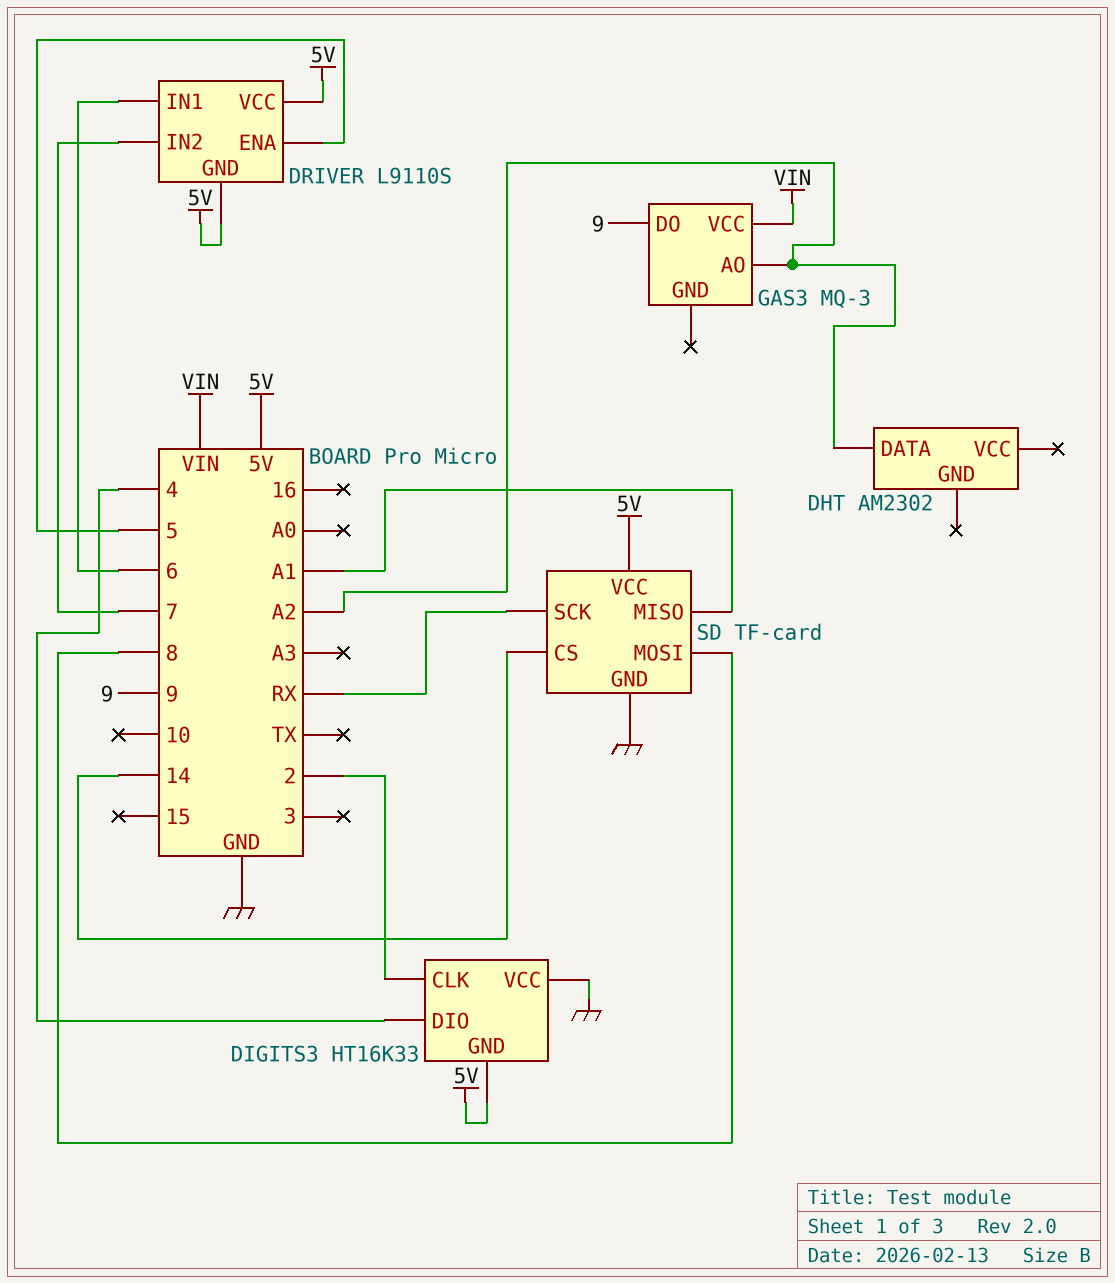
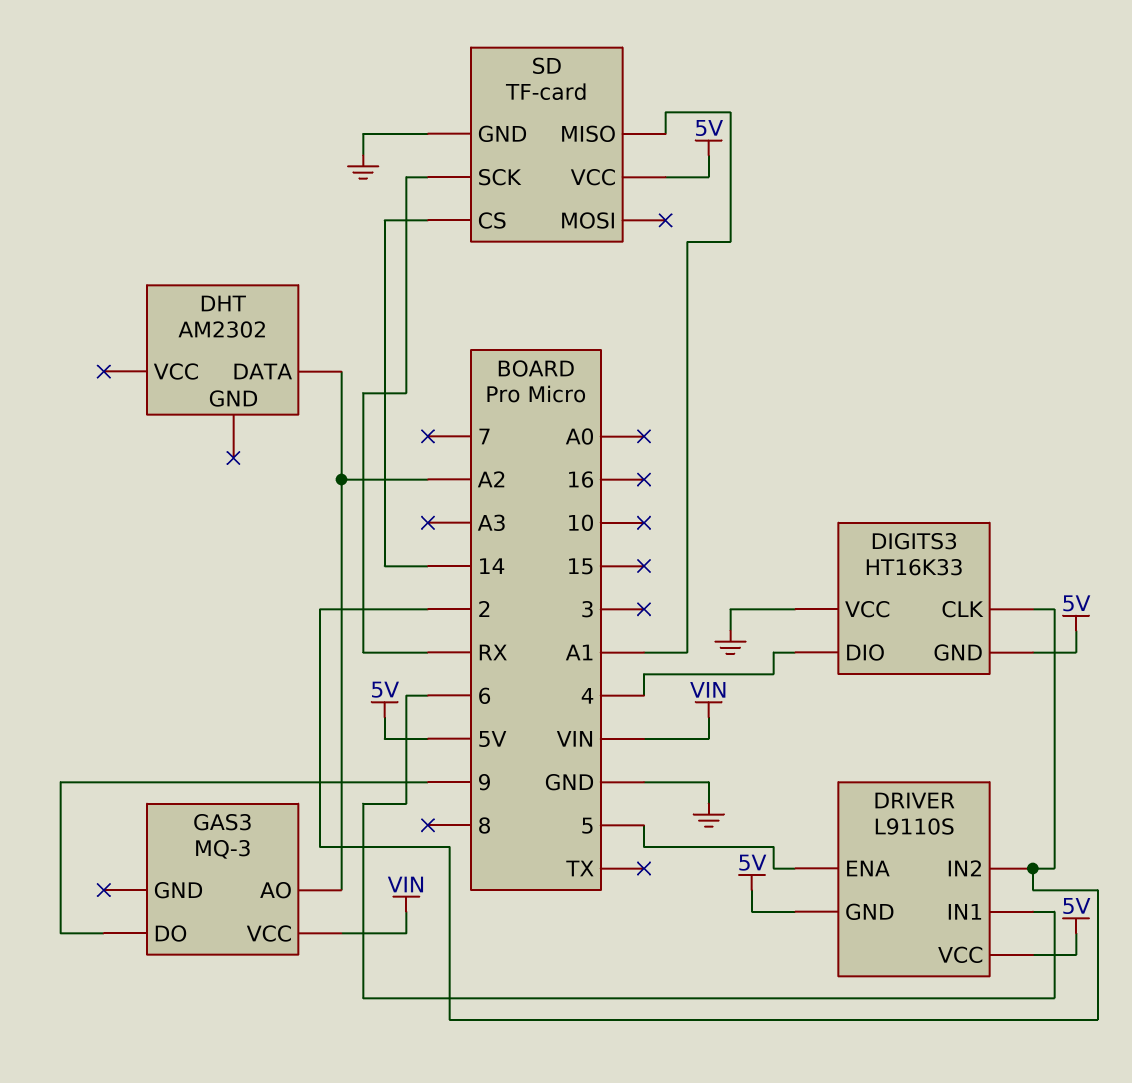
DRIVER pin IN2: 7 -> 2
SD pin MOSI: 8 -> none

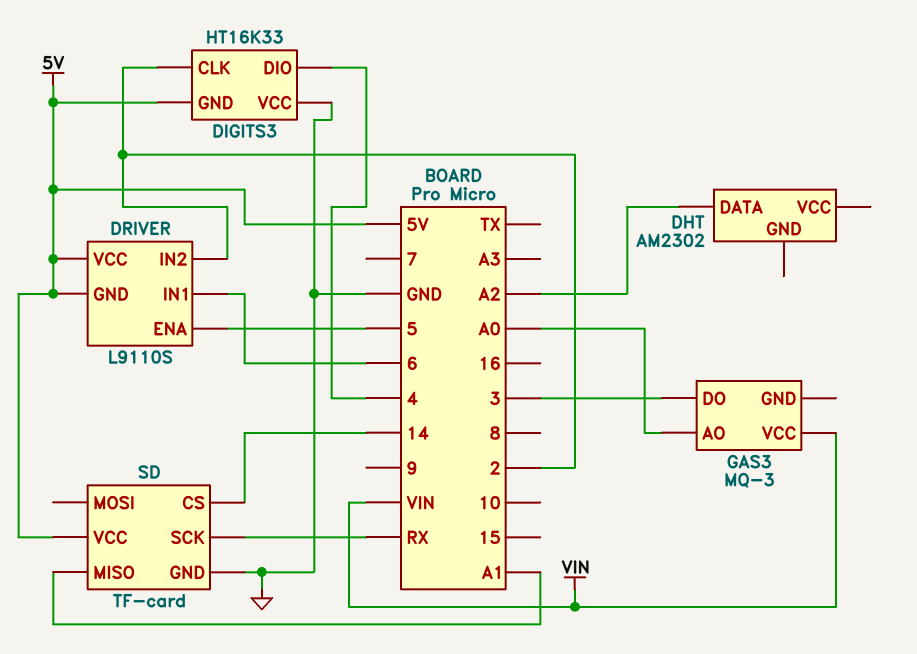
GAS3 pin AO: A2 -> A0
GAS3 pin DO: 9 -> 3

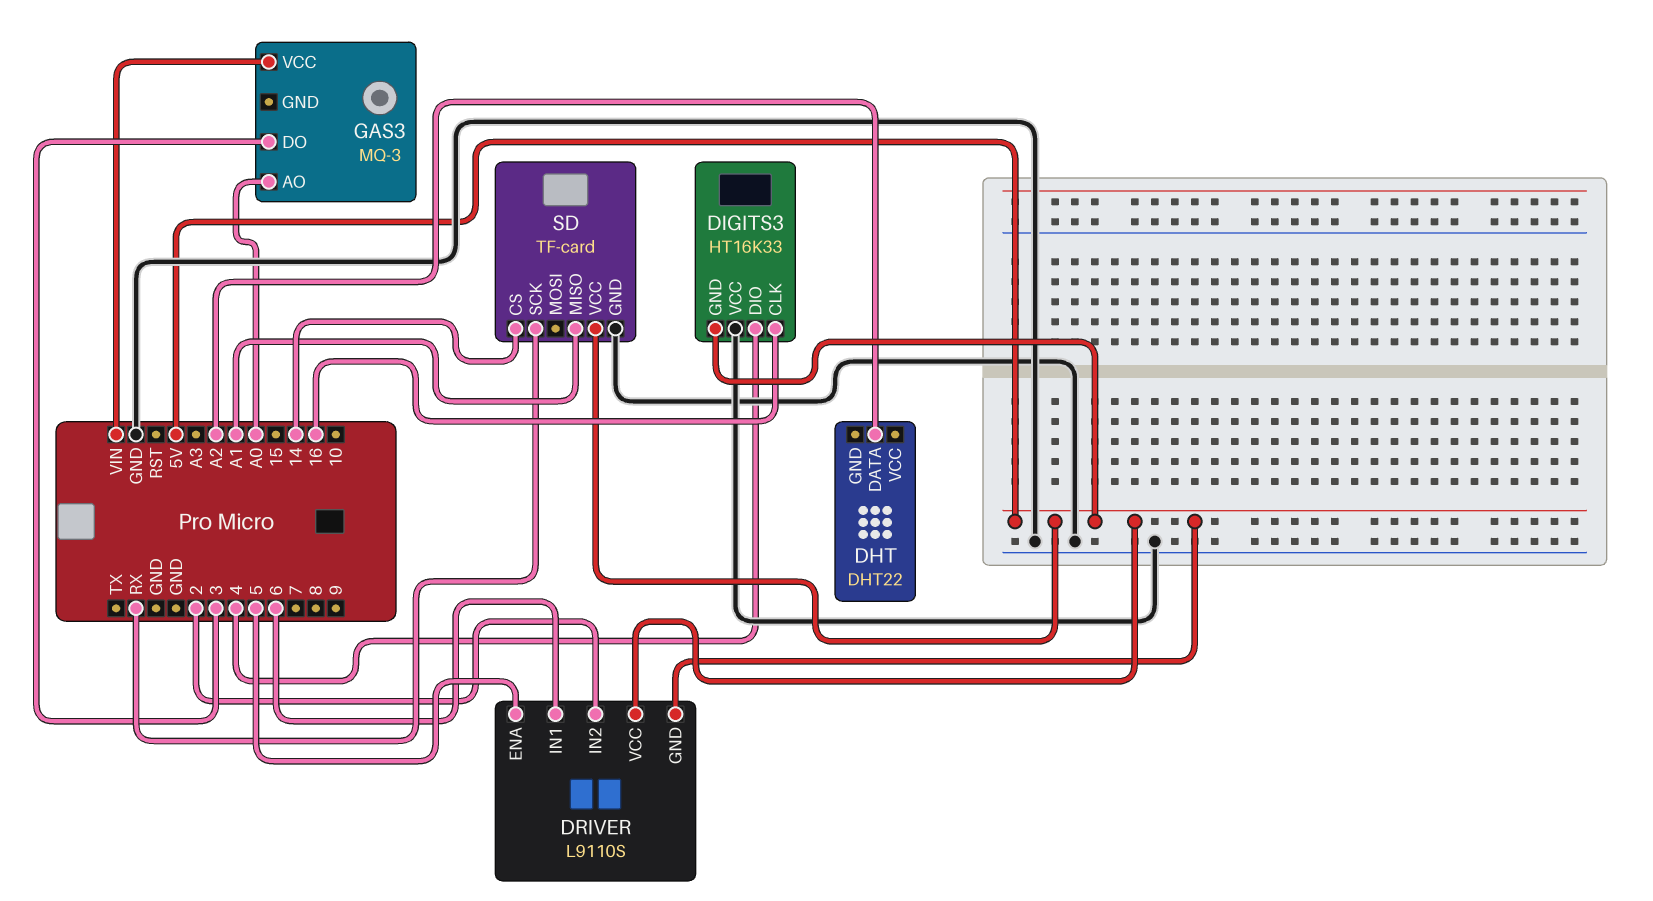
DHT: AM2302 -> DHT22
DIGITS3 pin CLK: 2 -> 16

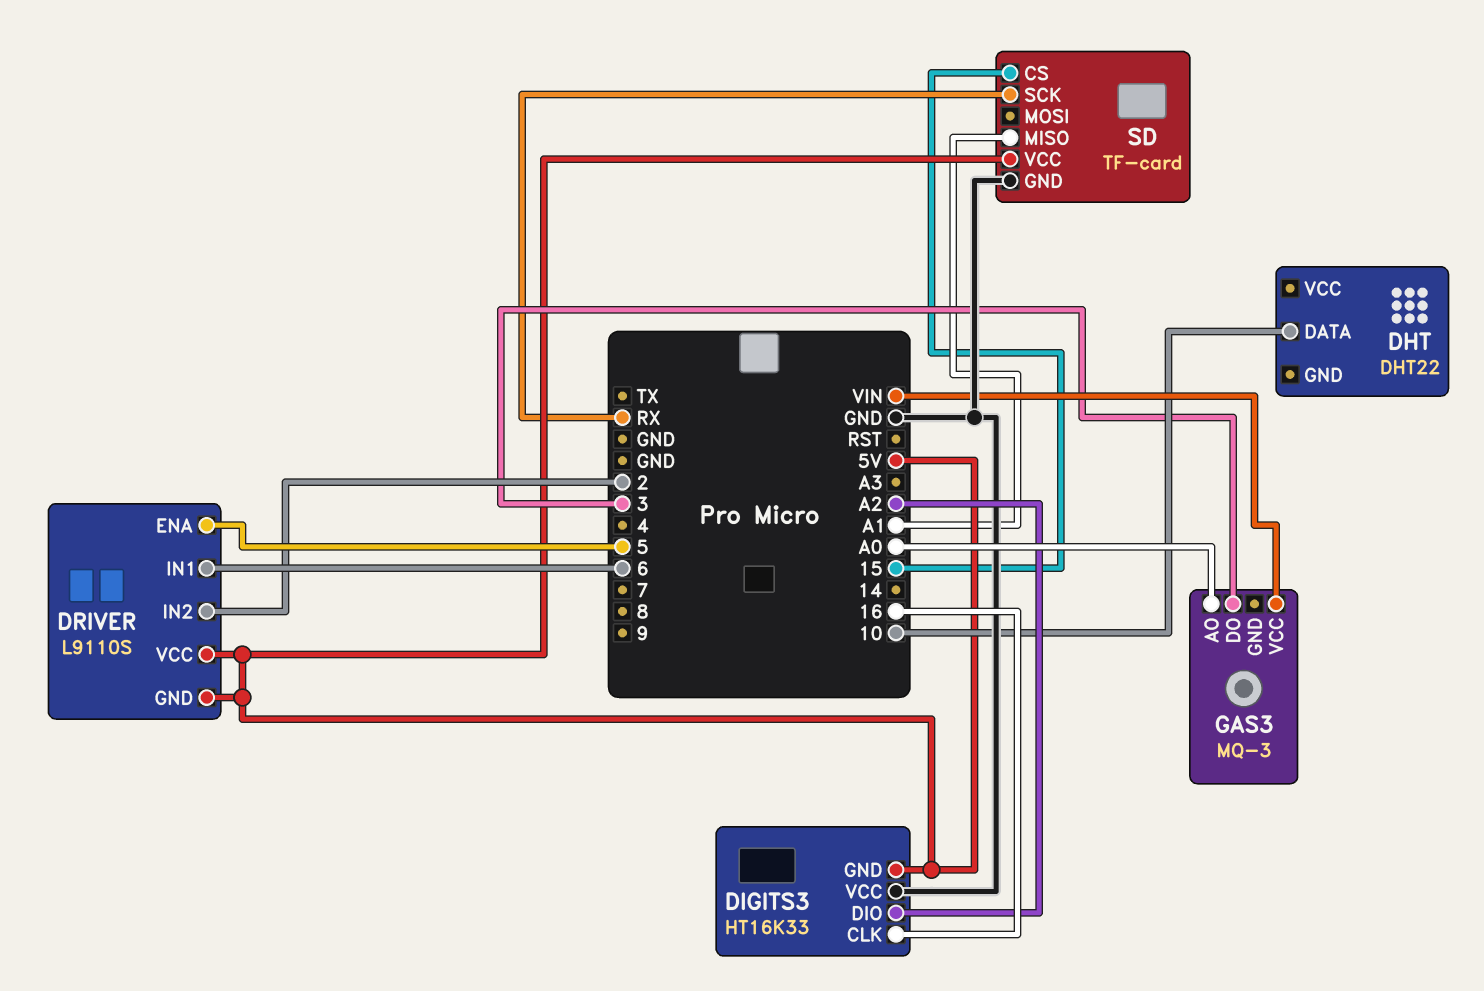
DHT pin DATA: A2 -> 10
DIGITS3 pin DIO: 4 -> A2
SD pin CS: 14 -> 15

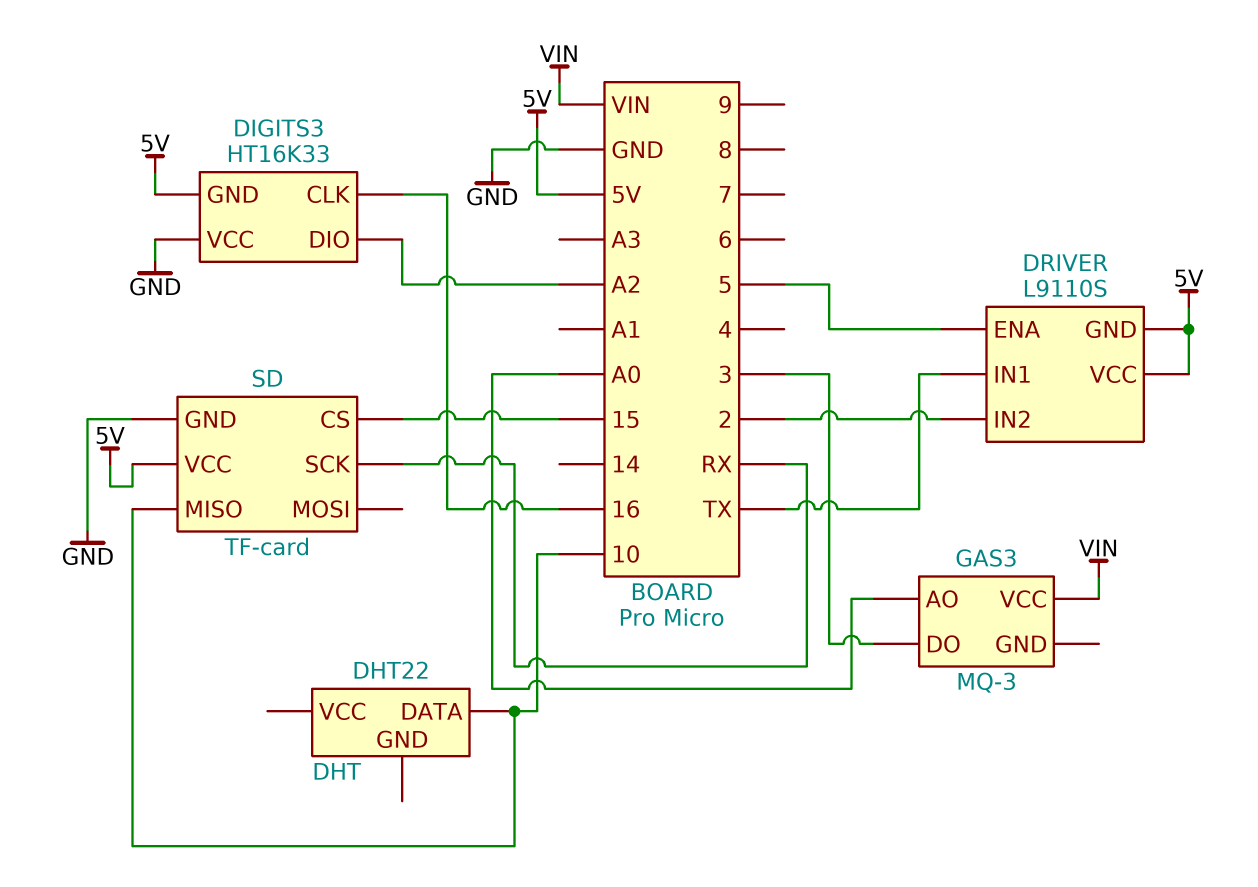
DRIVER pin IN1: 6 -> TX
SD pin MISO: A1 -> 10

